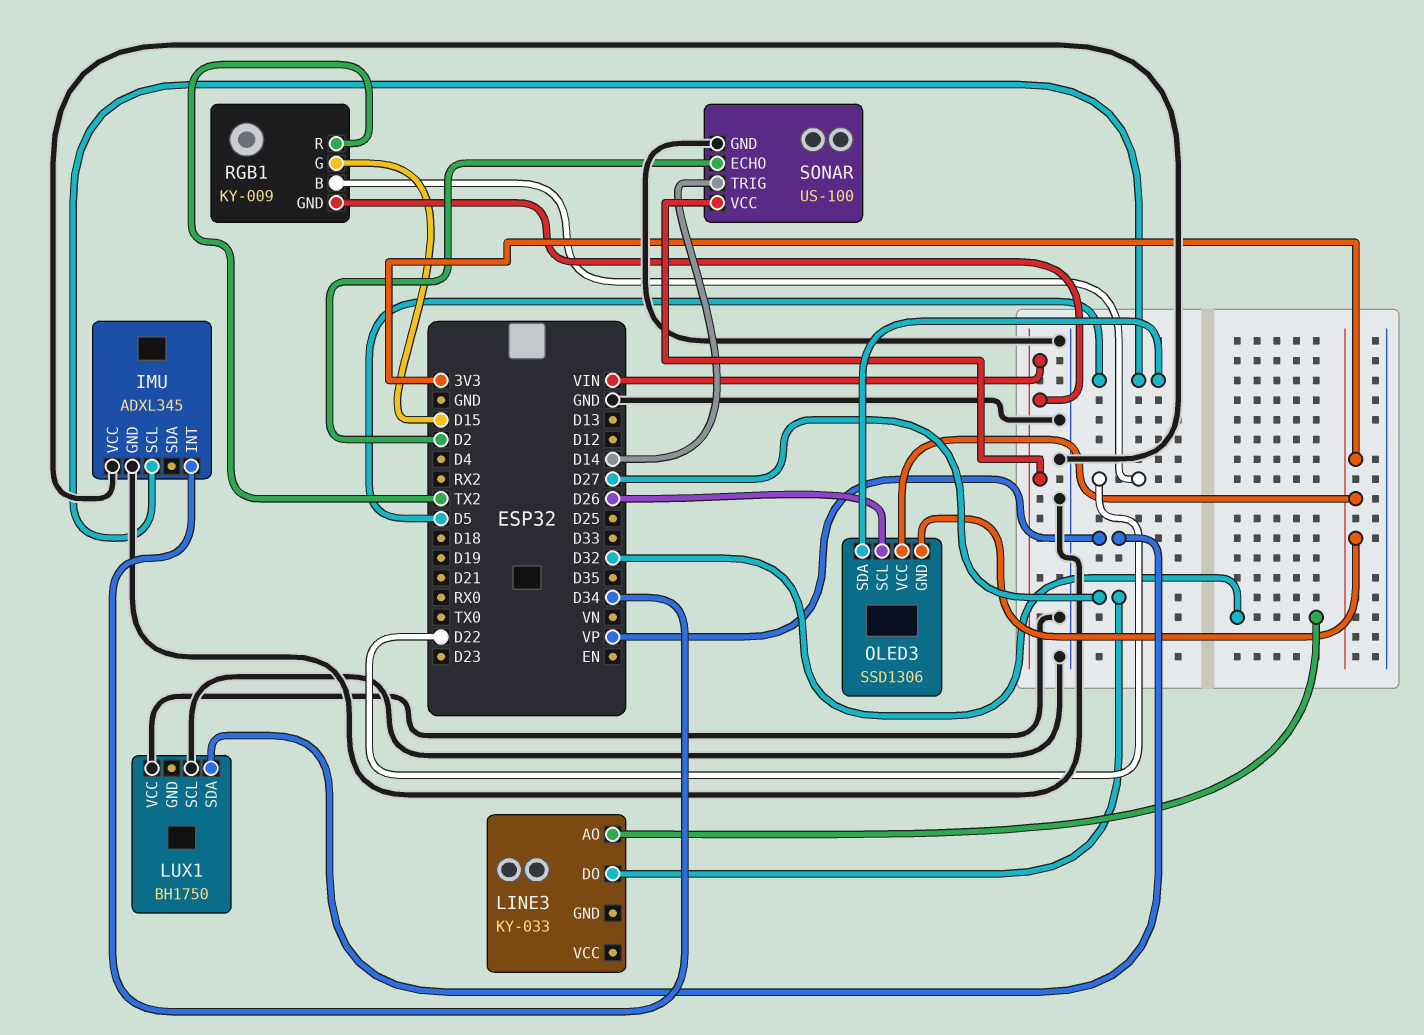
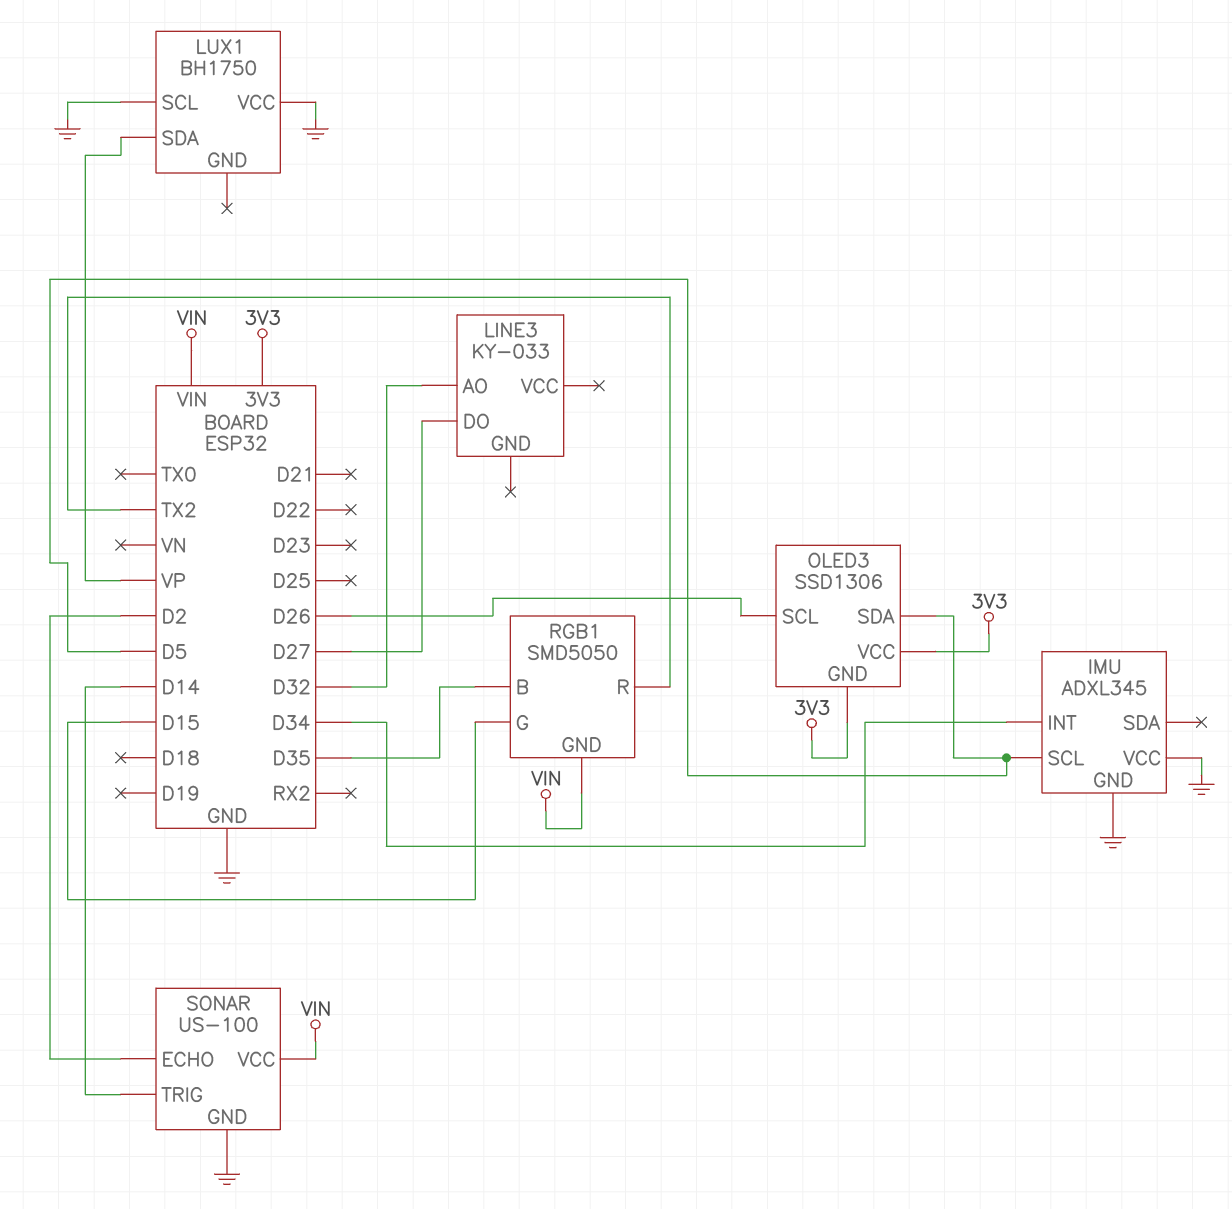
RGB1: KY-009 -> SMD5050
RGB1 pin B: D22 -> D35

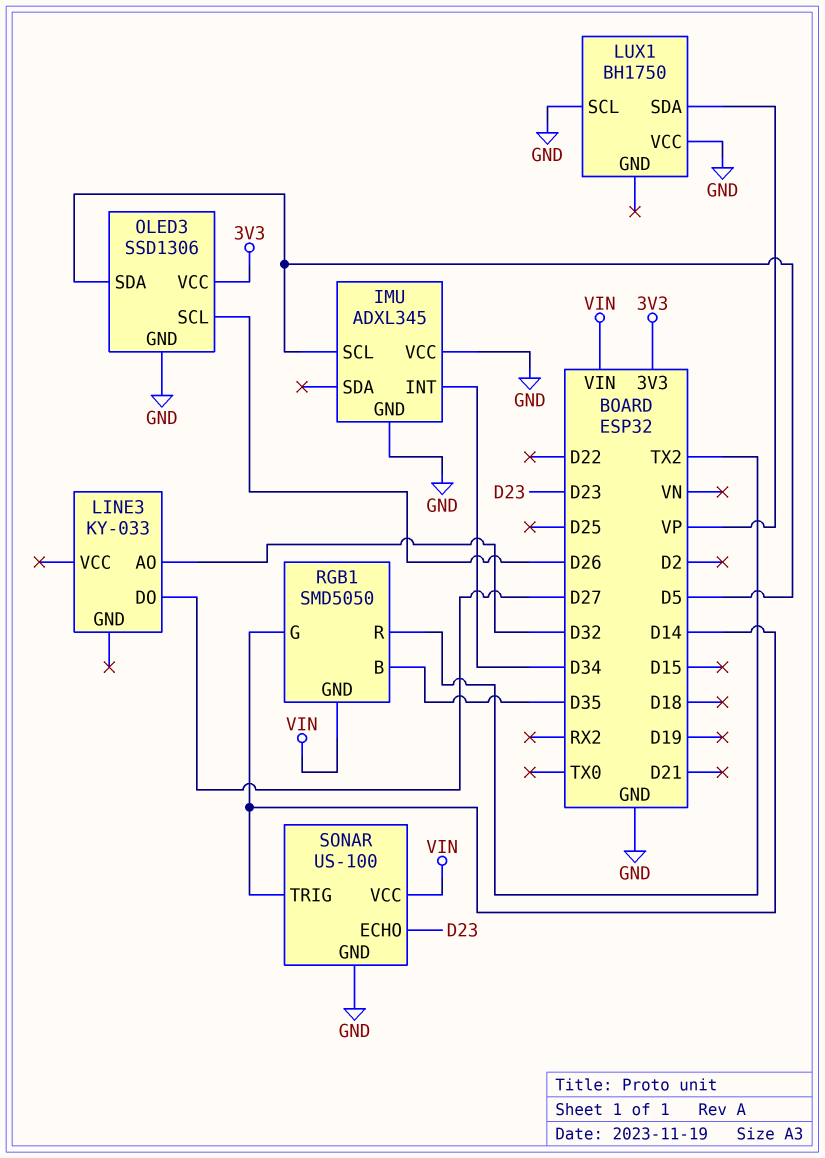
OLED3 pin GND: 3V3 -> GND
RGB1 pin G: D15 -> D14
SONAR pin ECHO: D2 -> D23

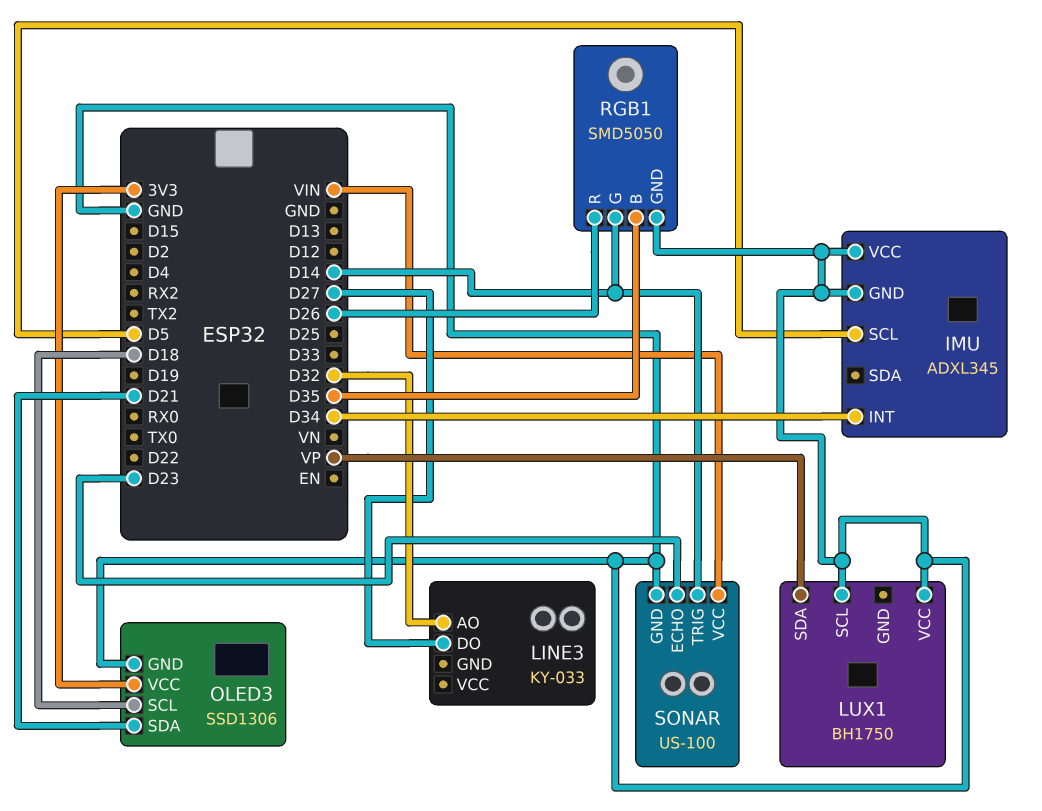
OLED3 pin SCL: D26 -> D18
OLED3 pin SDA: D5 -> D21
RGB1 pin GND: VIN -> GND
RGB1 pin R: TX2 -> D26

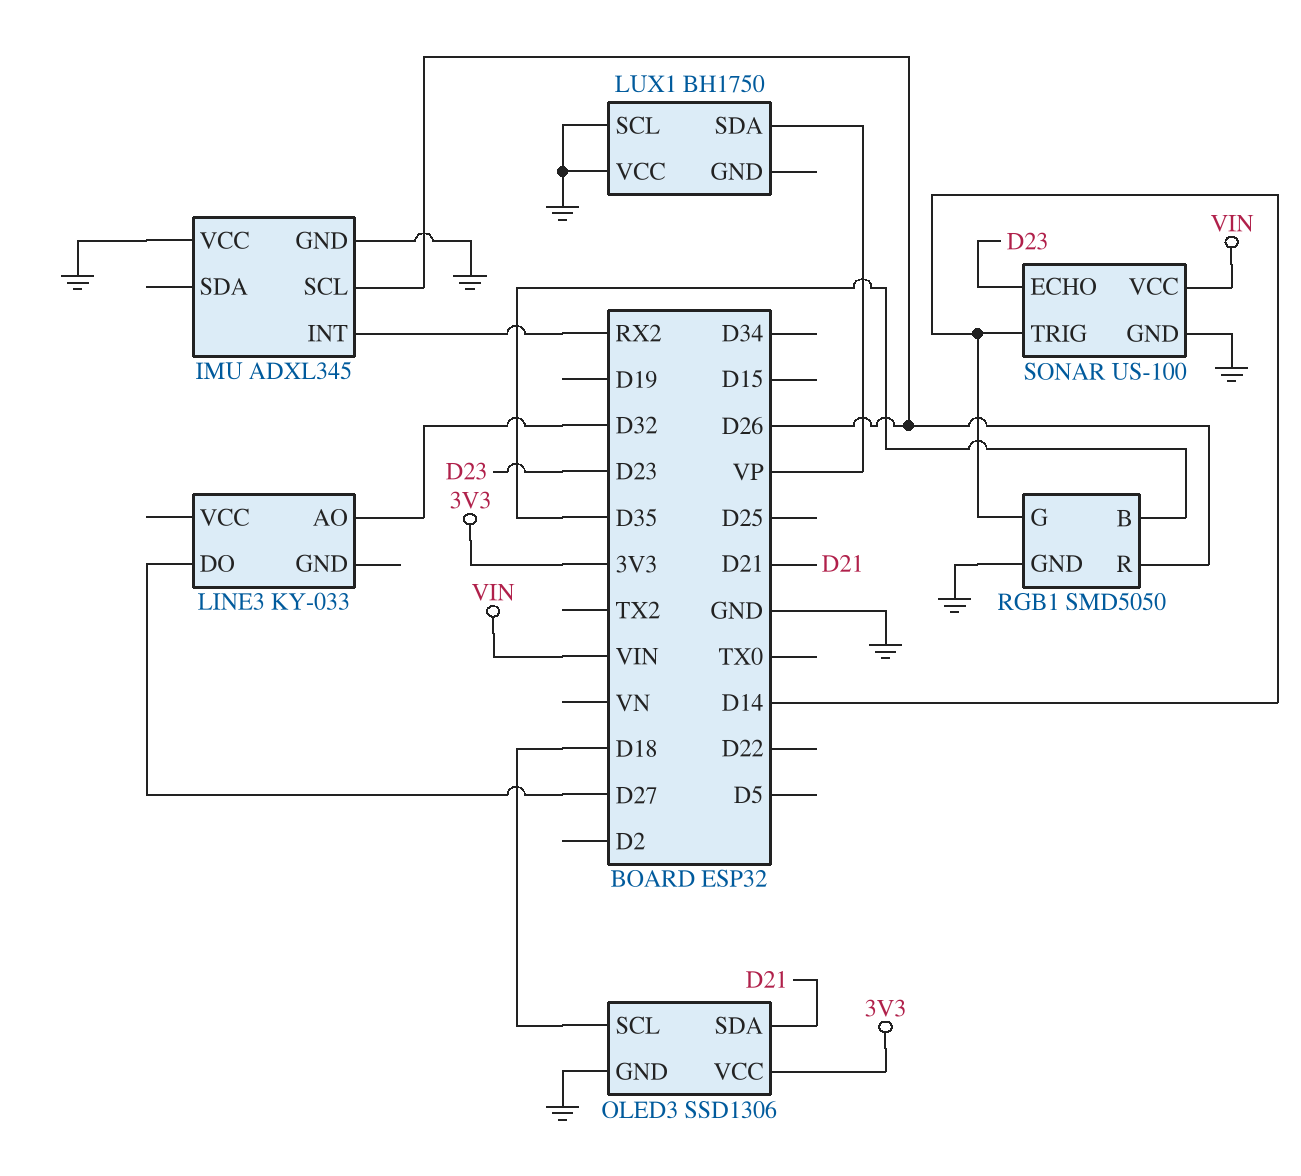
IMU pin INT: D34 -> RX2
IMU pin SCL: D5 -> D26

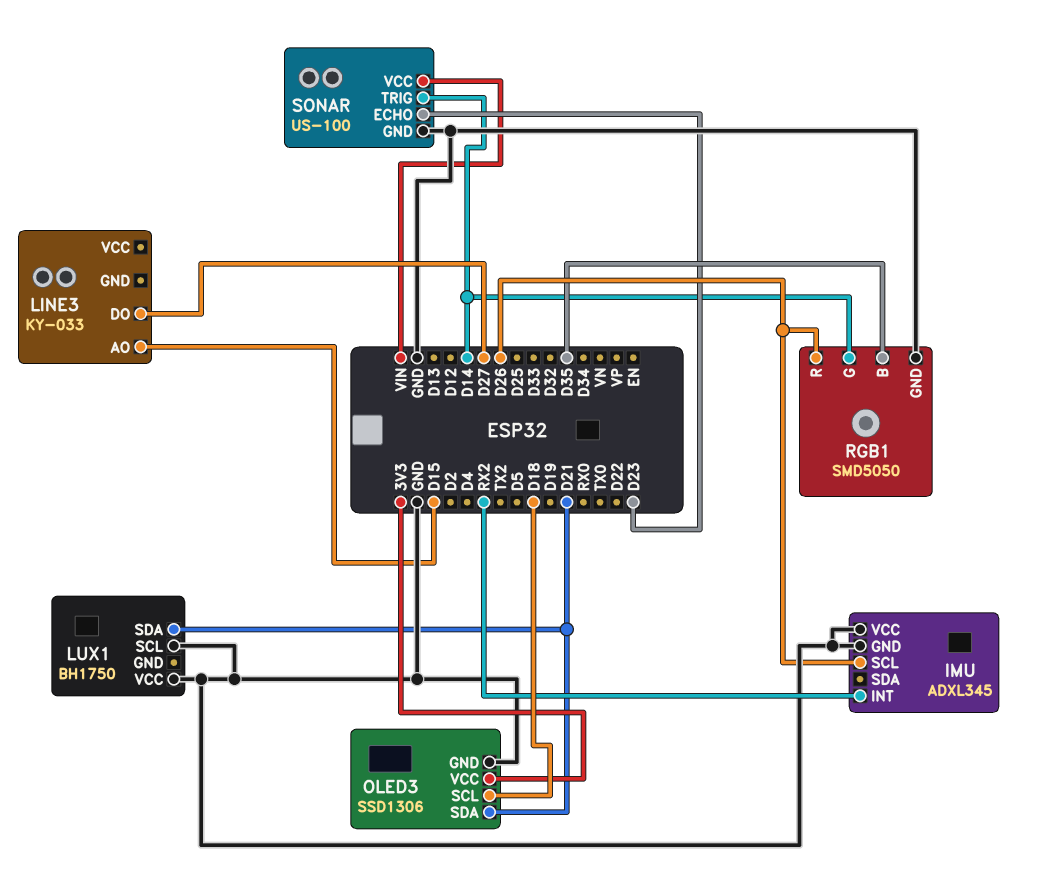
LINE3 pin AO: D32 -> D15
LUX1 pin SDA: VP -> D21

